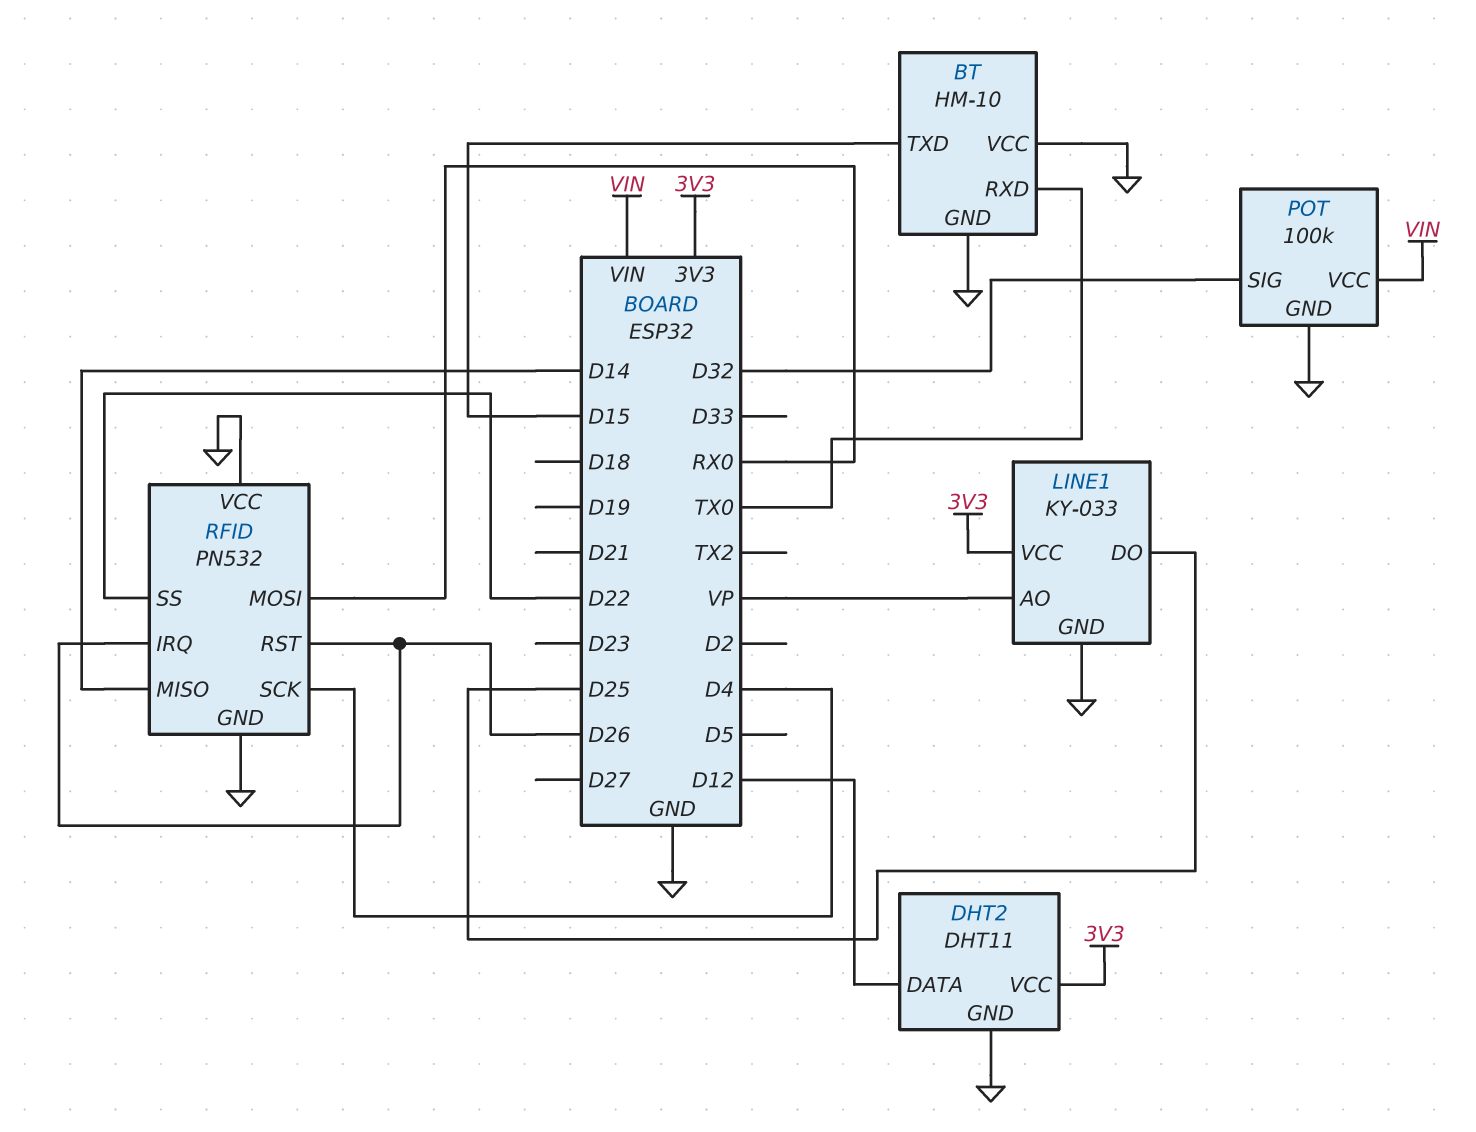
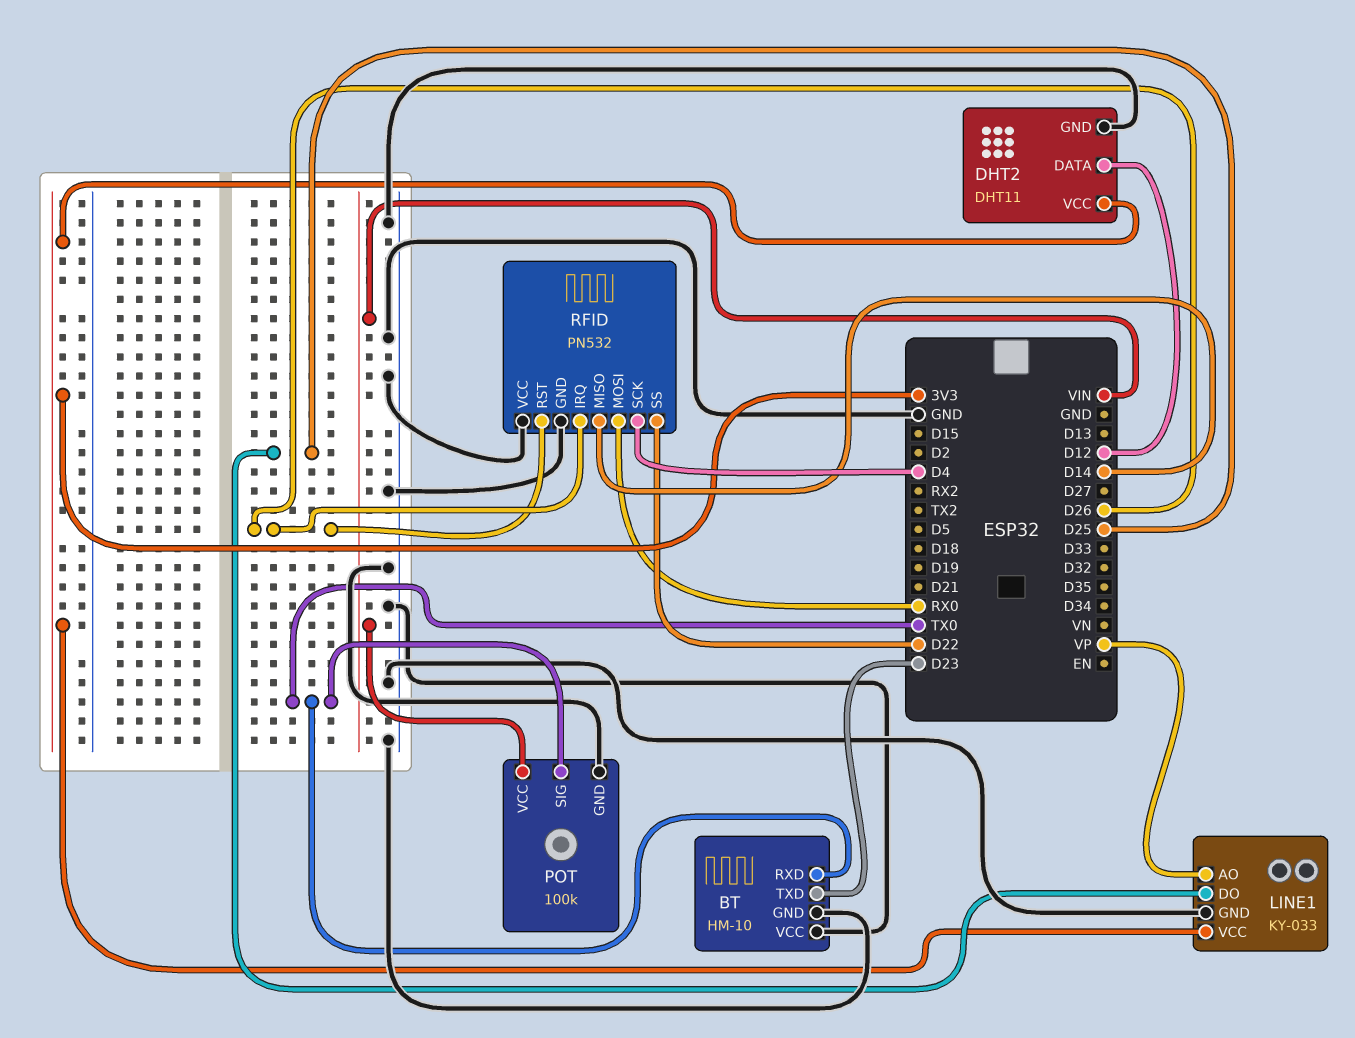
BT pin TXD: D15 -> D23
POT pin SIG: D32 -> TX0

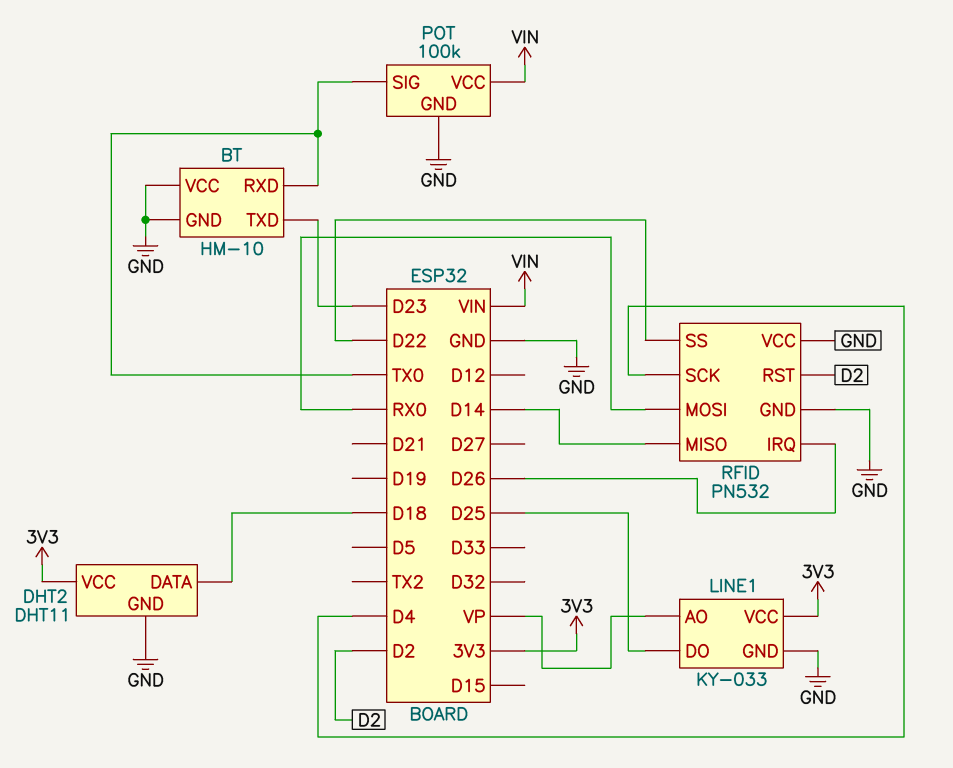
DHT2 pin DATA: D12 -> D18
RFID pin RST: D26 -> D2

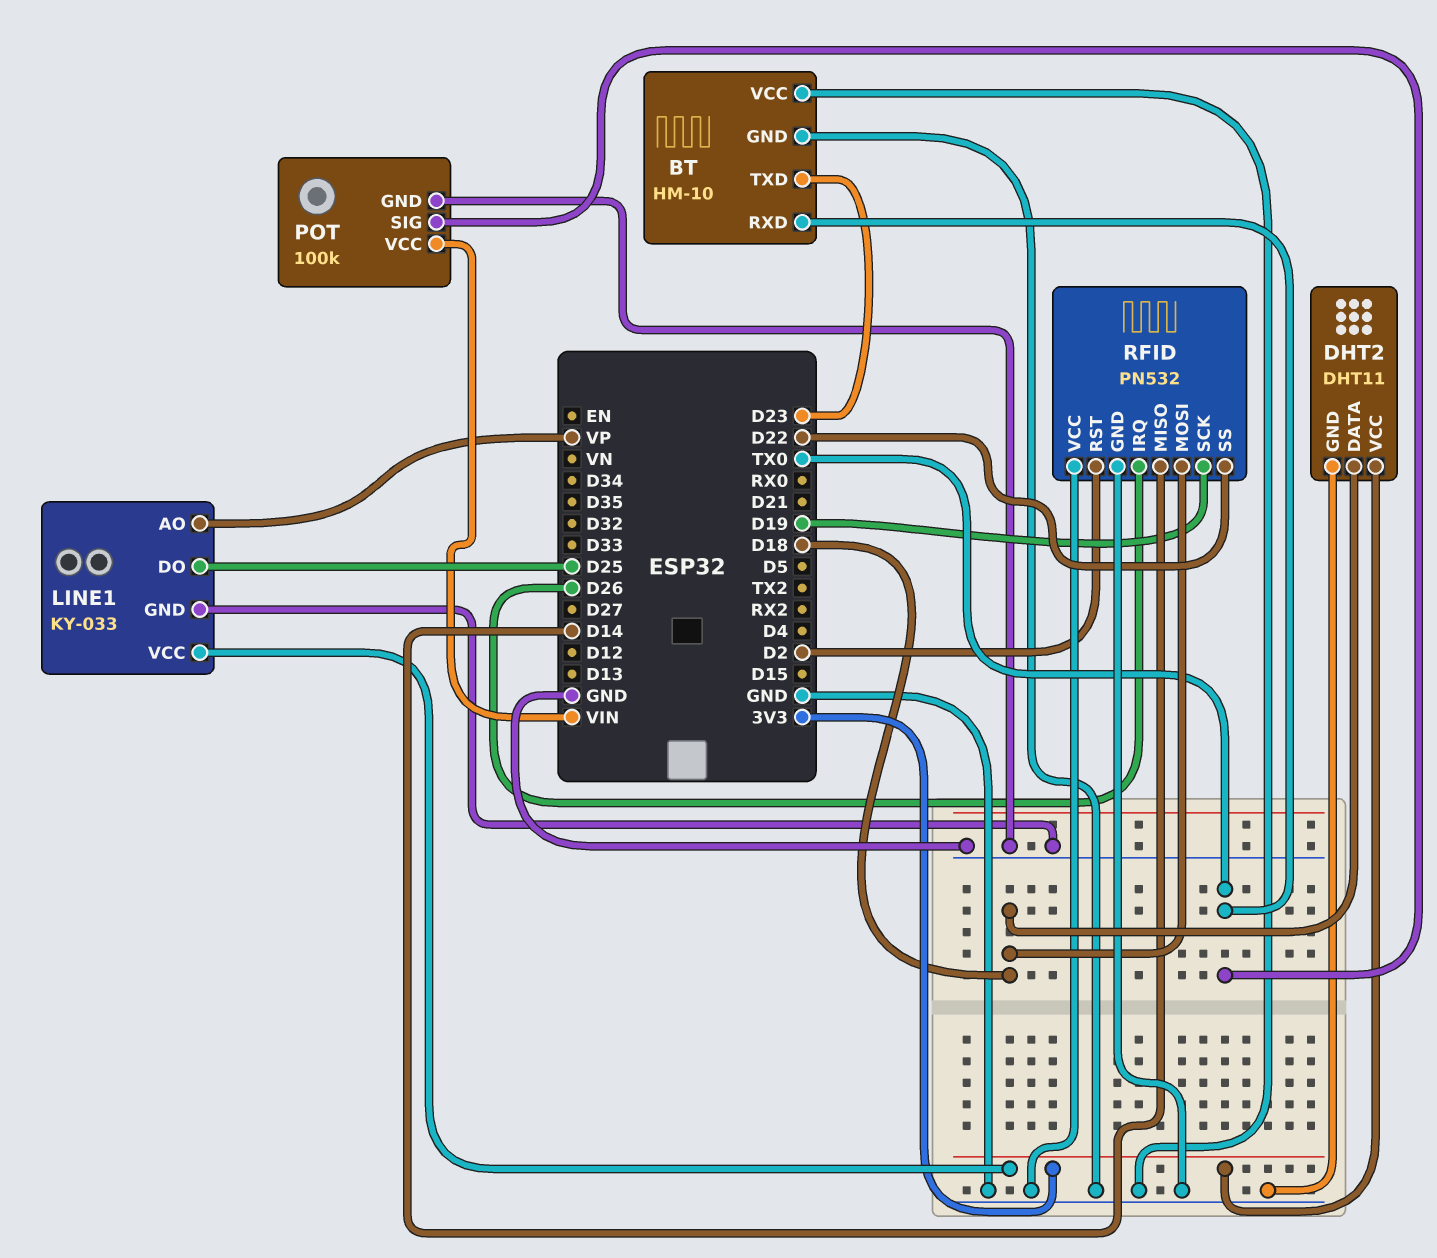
RFID pin MOSI: RX0 -> D18
RFID pin SCK: D4 -> D19

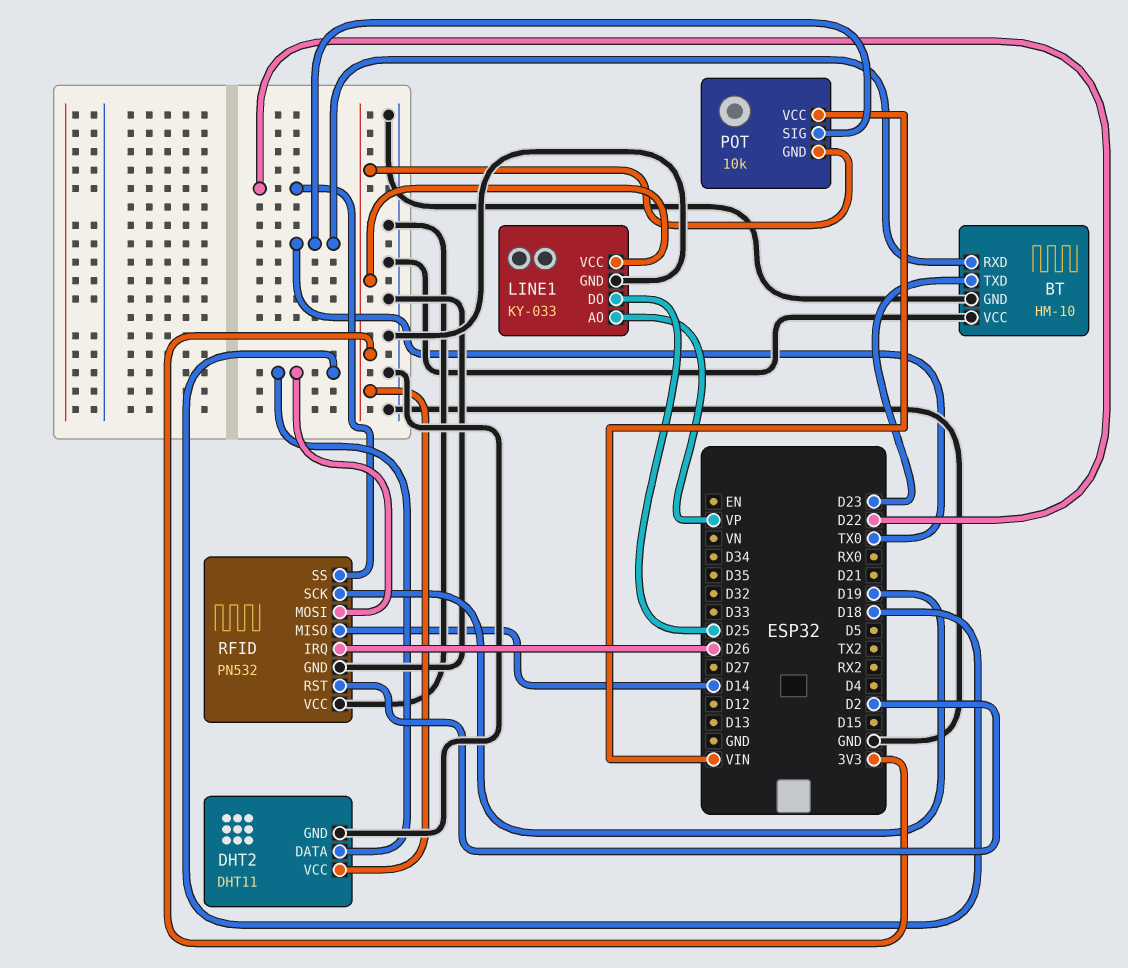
POT: 100k -> 10k
POT pin GND: GND -> 3V3

